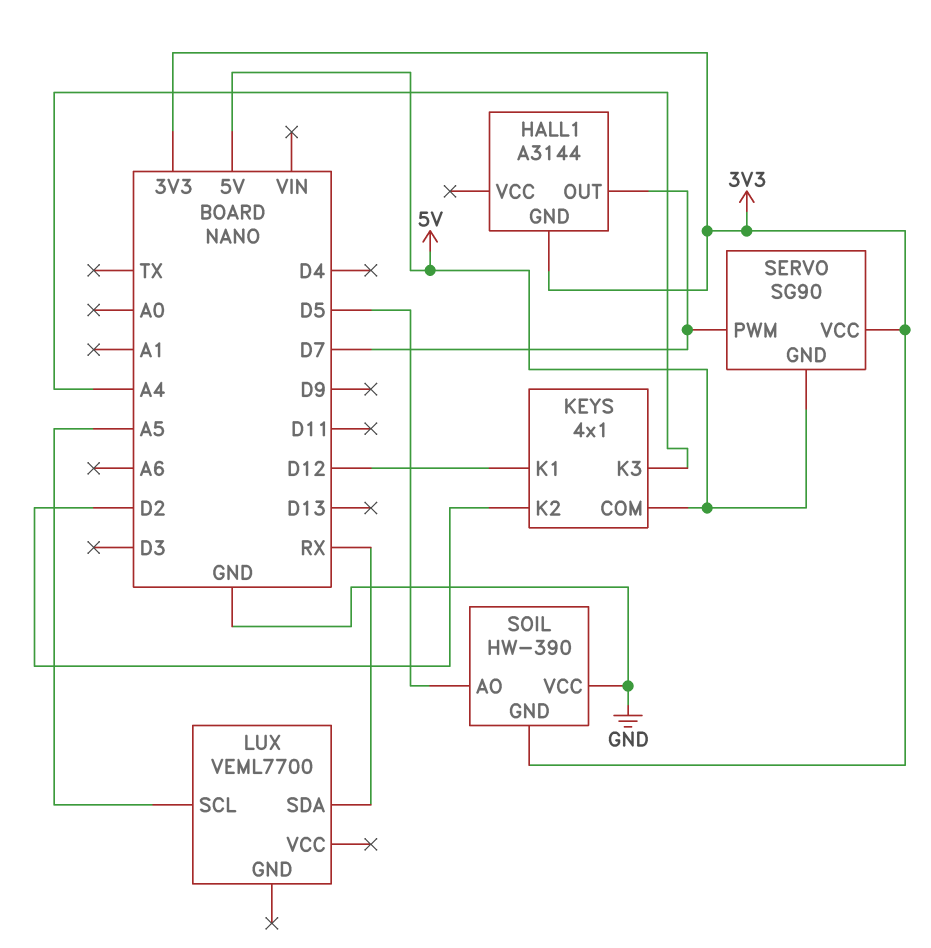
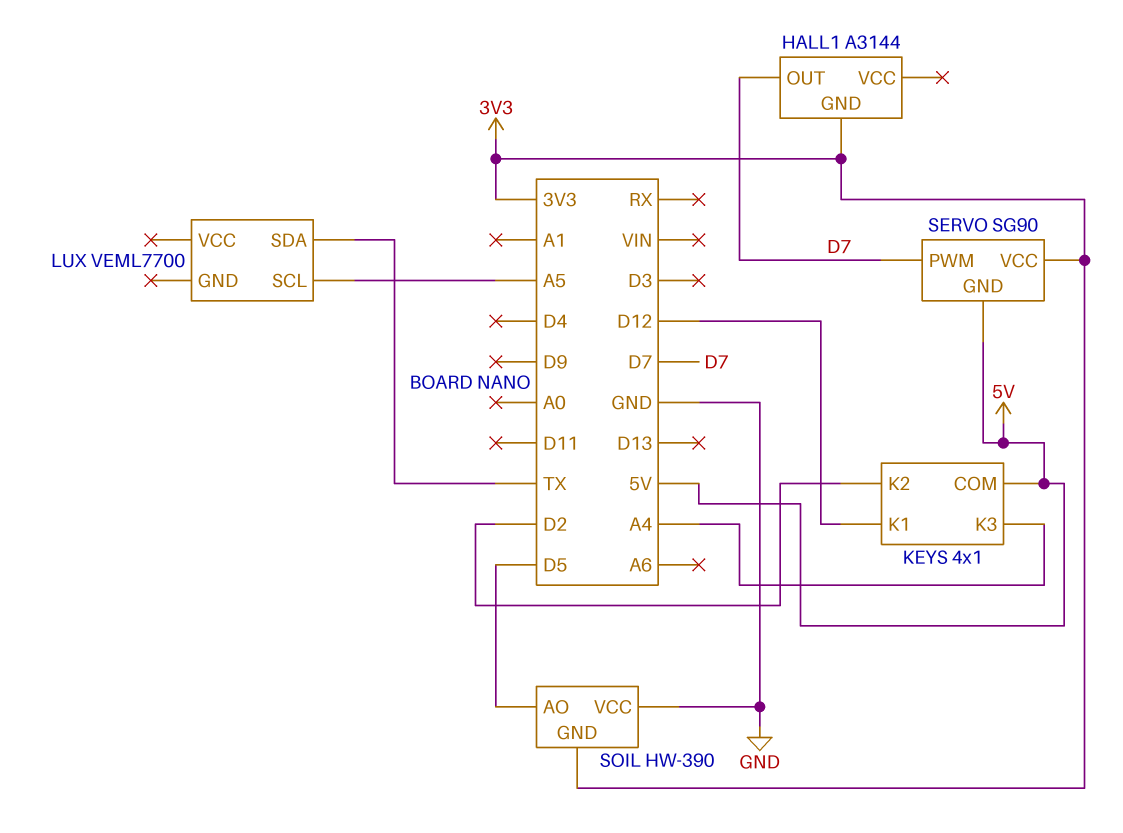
LUX pin SDA: RX -> TX

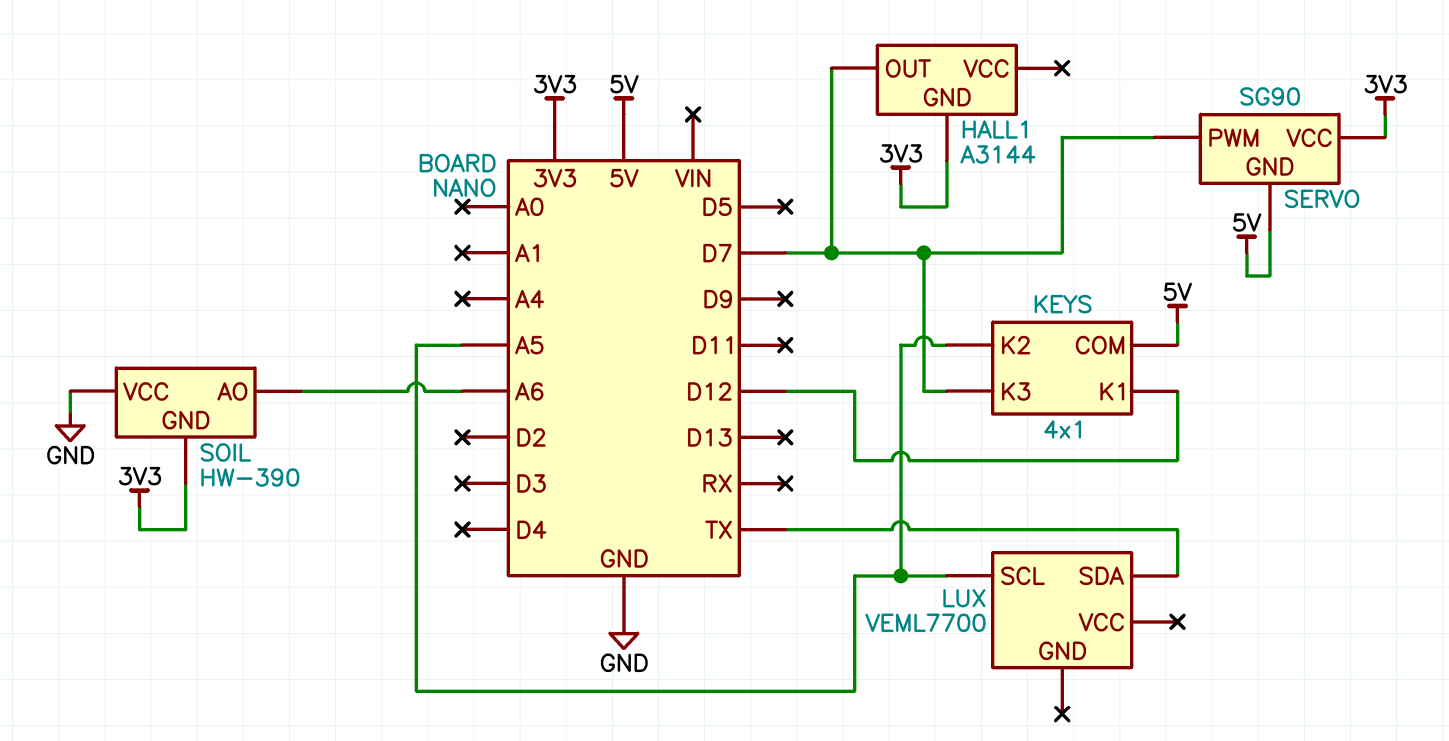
KEYS pin K2: D2 -> A5
KEYS pin K3: A4 -> D7
SOIL pin AO: D5 -> A6

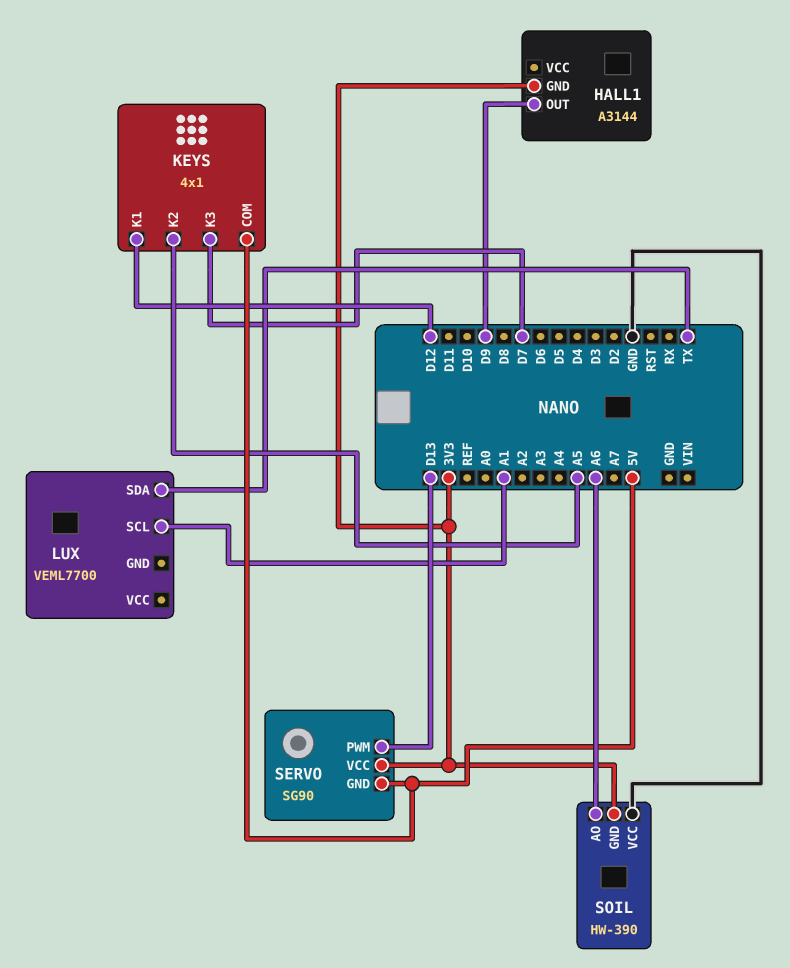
HALL1 pin OUT: D7 -> D9
LUX pin SCL: A5 -> A1
SERVO pin PWM: D7 -> D13

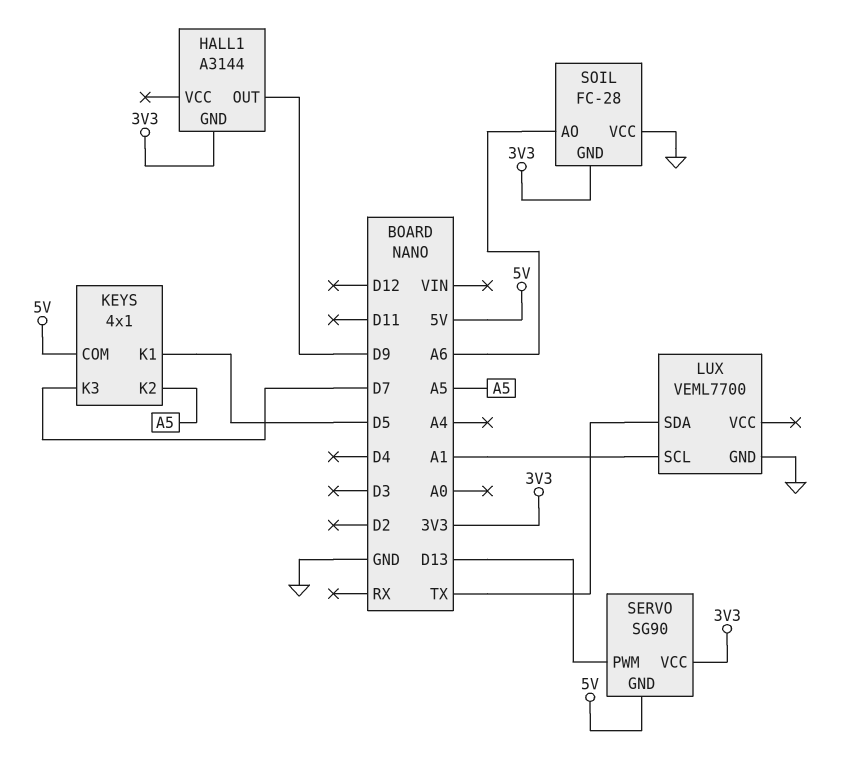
KEYS pin K1: D12 -> D5
LUX pin GND: none -> GND
SOIL: HW-390 -> FC-28

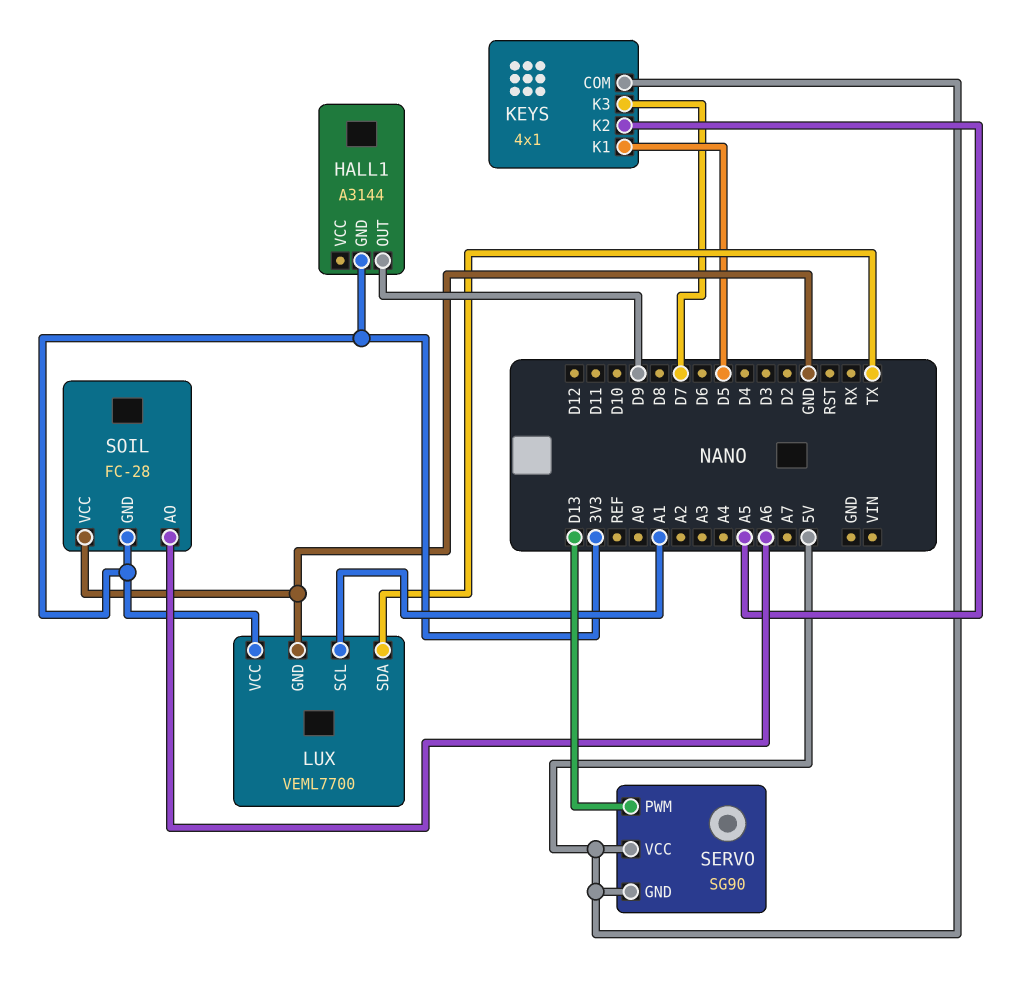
LUX pin VCC: none -> 3V3
SERVO pin VCC: 3V3 -> 5V

